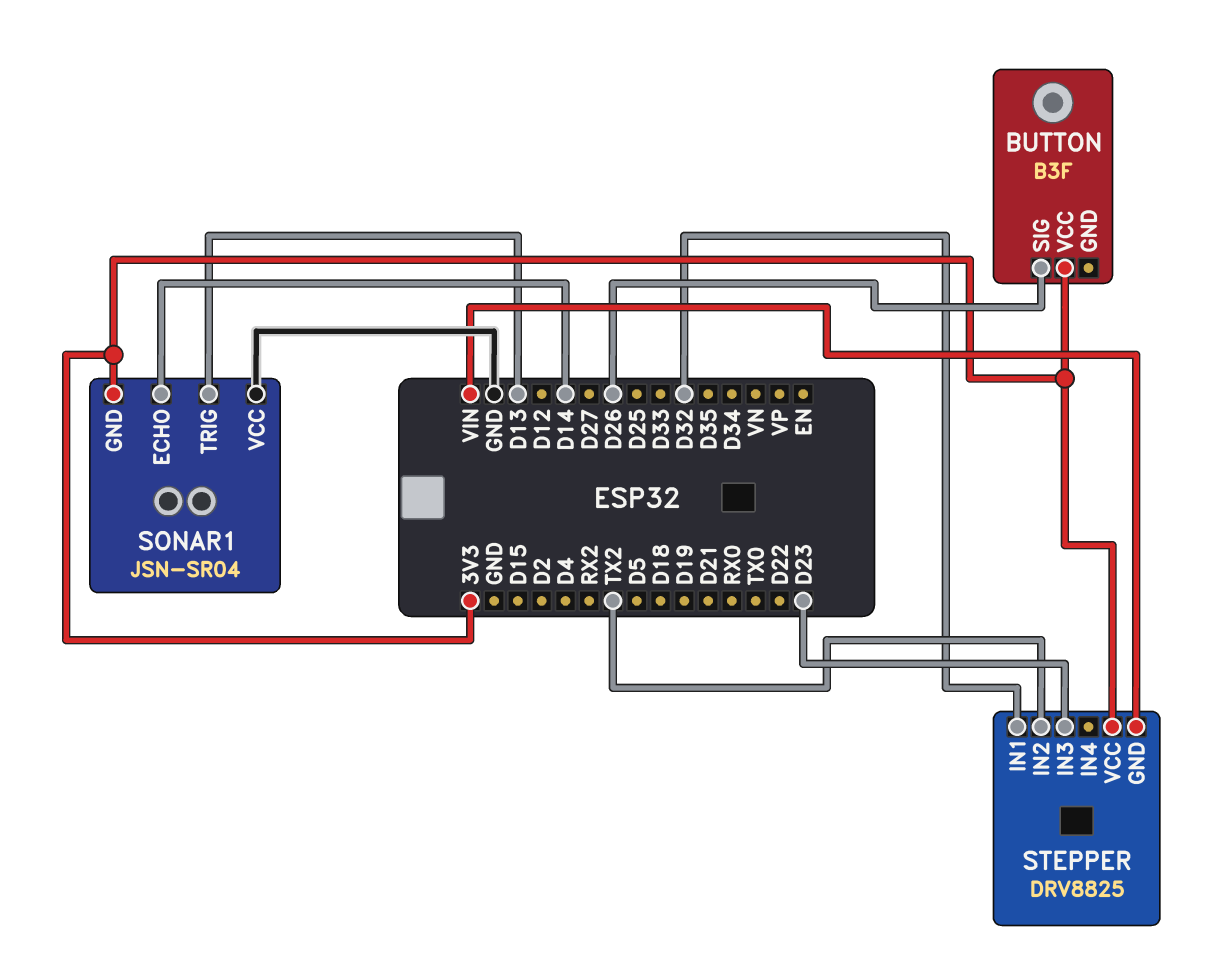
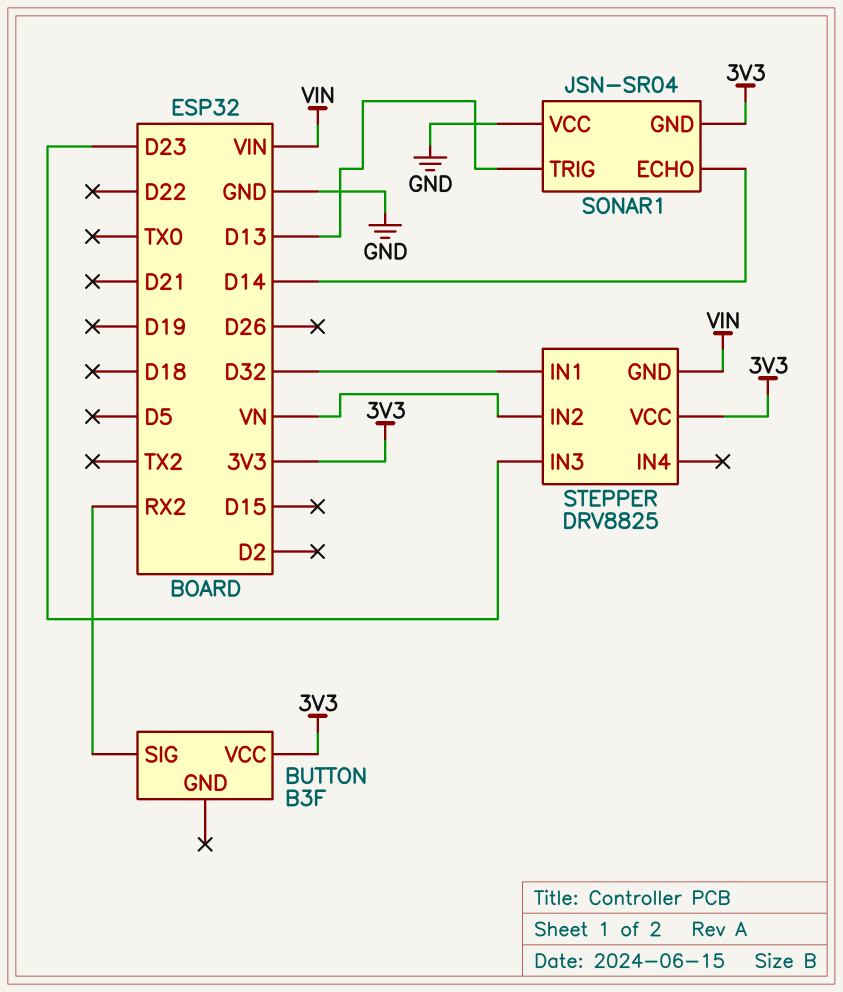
BUTTON pin SIG: D26 -> RX2
STEPPER pin IN2: TX2 -> VN

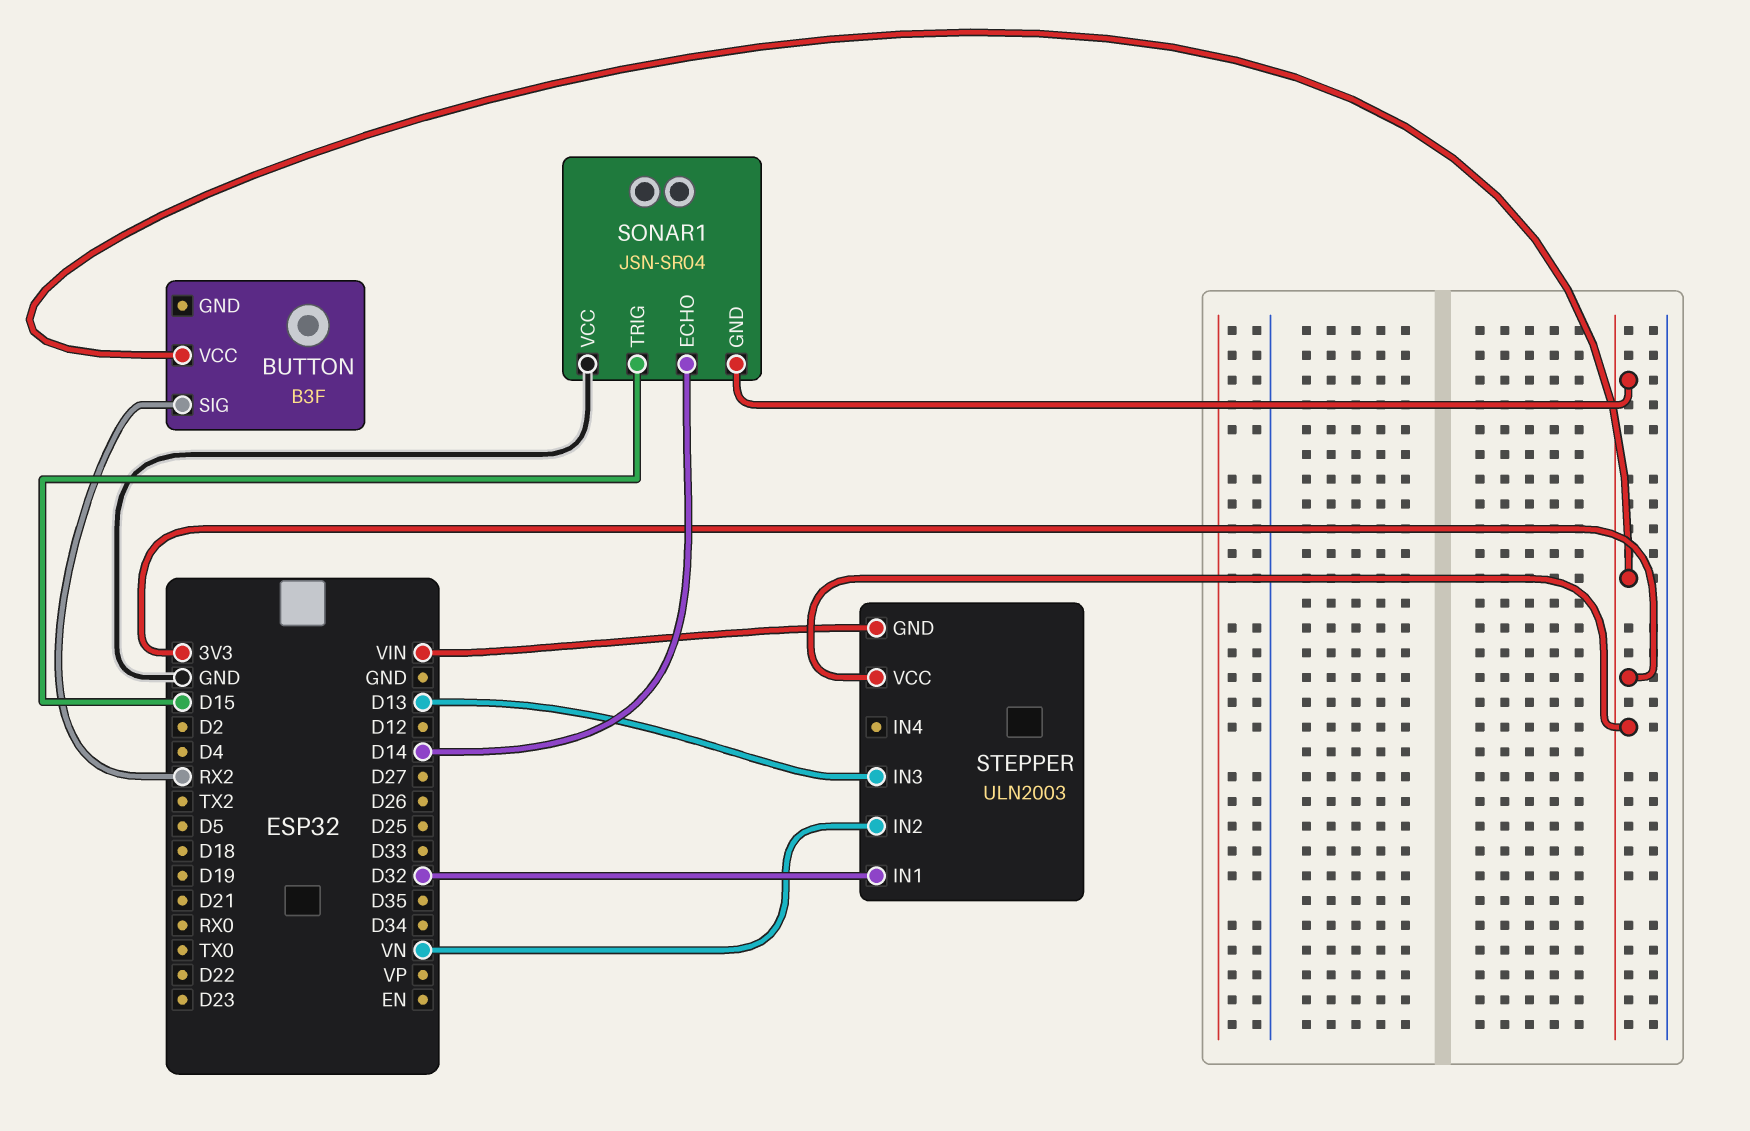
SONAR1 pin TRIG: D13 -> D15
STEPPER: DRV8825 -> ULN2003
STEPPER pin IN3: D23 -> D13

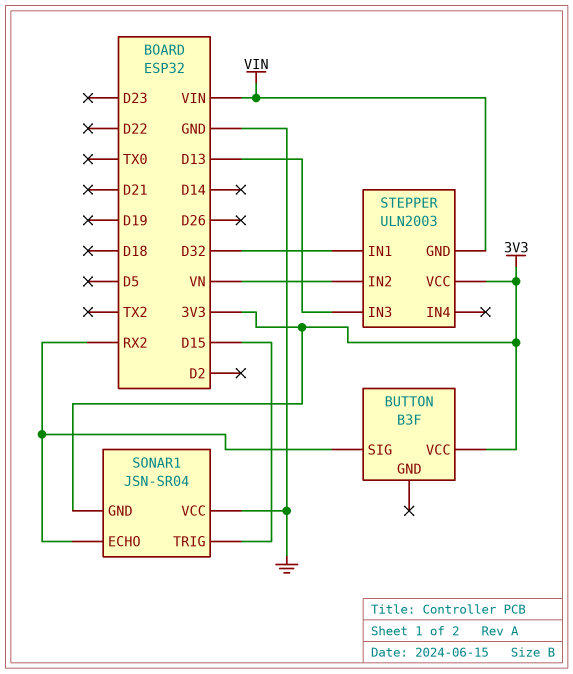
SONAR1 pin ECHO: D14 -> RX2

